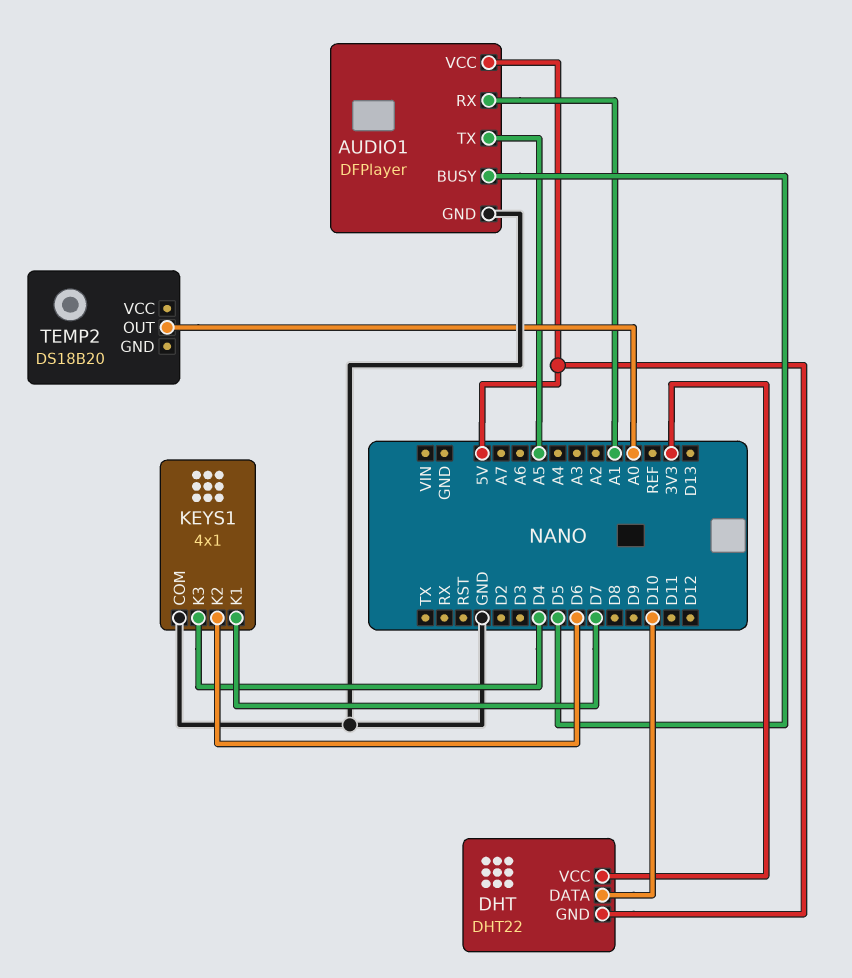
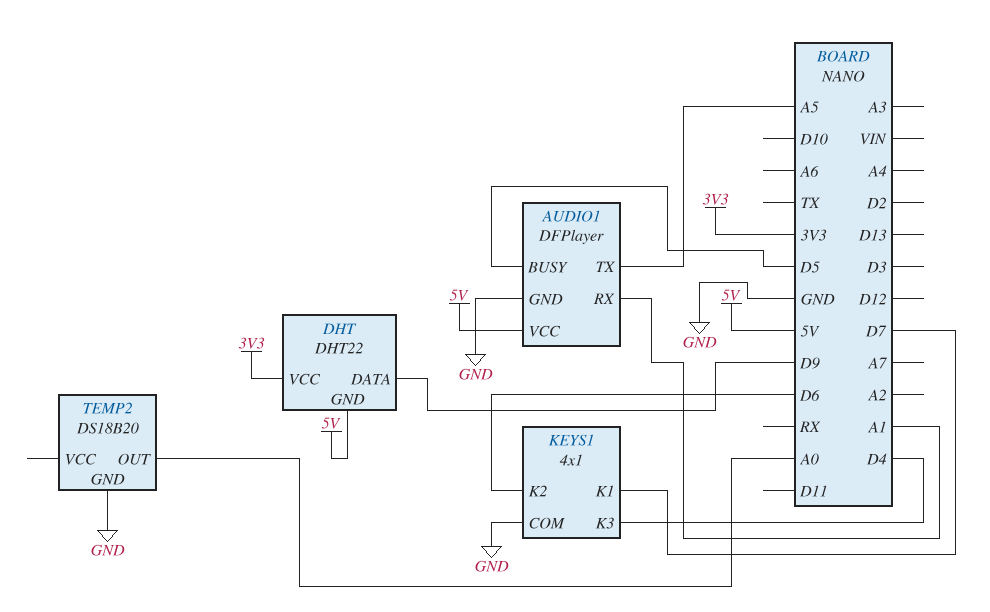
DHT pin DATA: D10 -> D9
TEMP2 pin GND: none -> GND

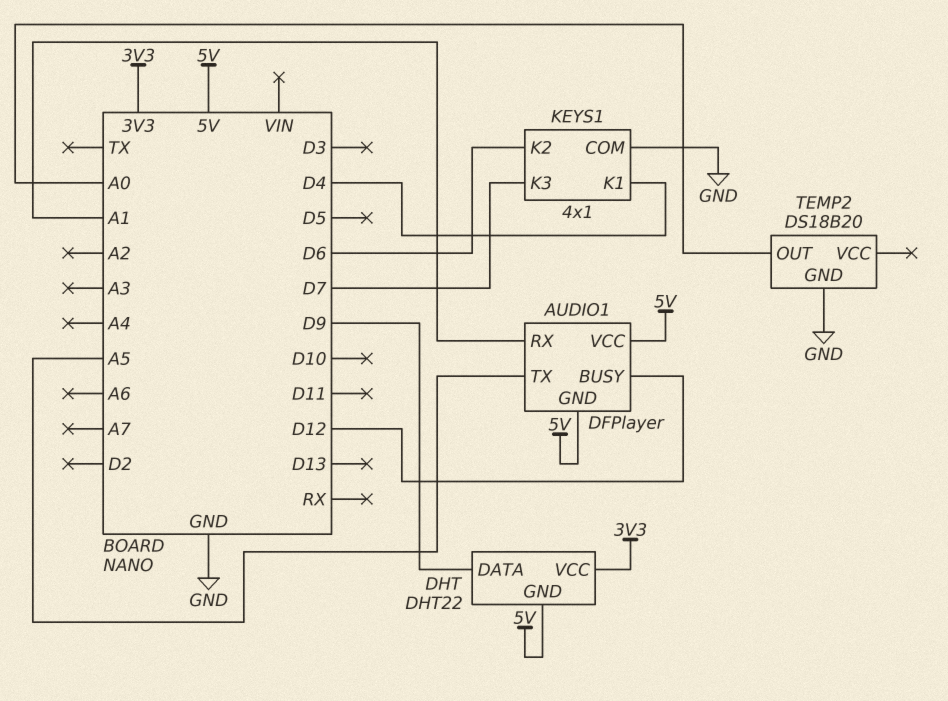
AUDIO1 pin BUSY: D5 -> D12
AUDIO1 pin GND: GND -> 5V
KEYS1 pin K1: D7 -> D4
KEYS1 pin K3: D4 -> D7

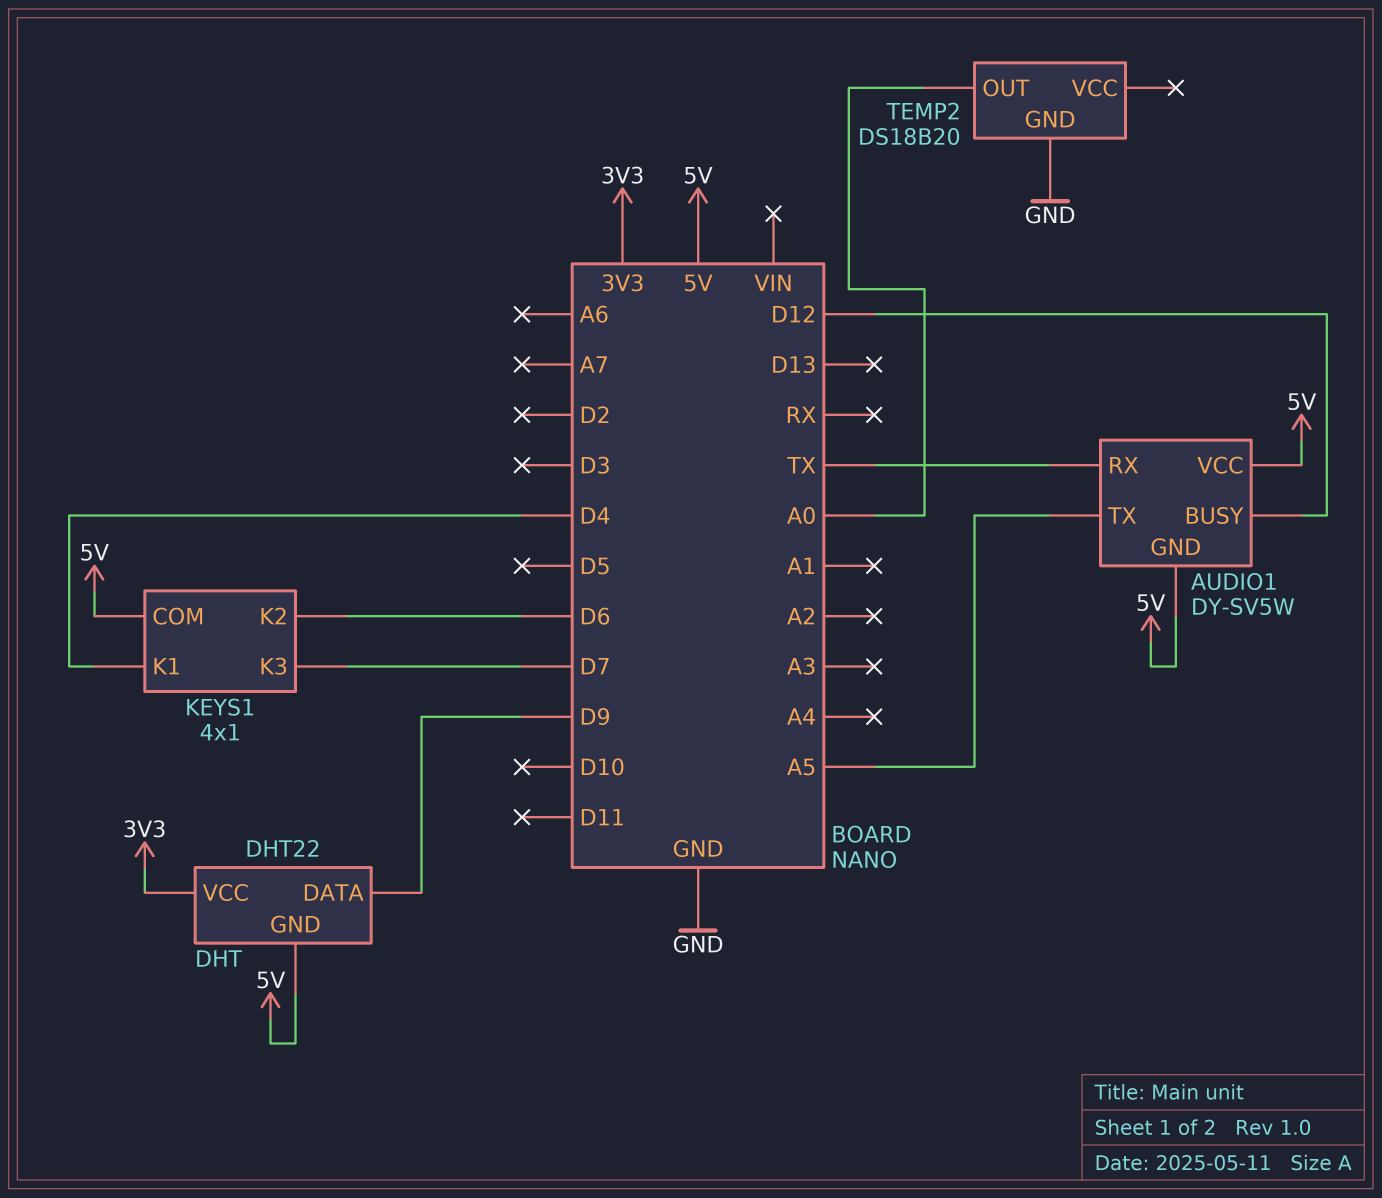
AUDIO1: DFPlayer -> DY-SV5W
AUDIO1 pin RX: A1 -> TX
KEYS1 pin COM: GND -> 5V

